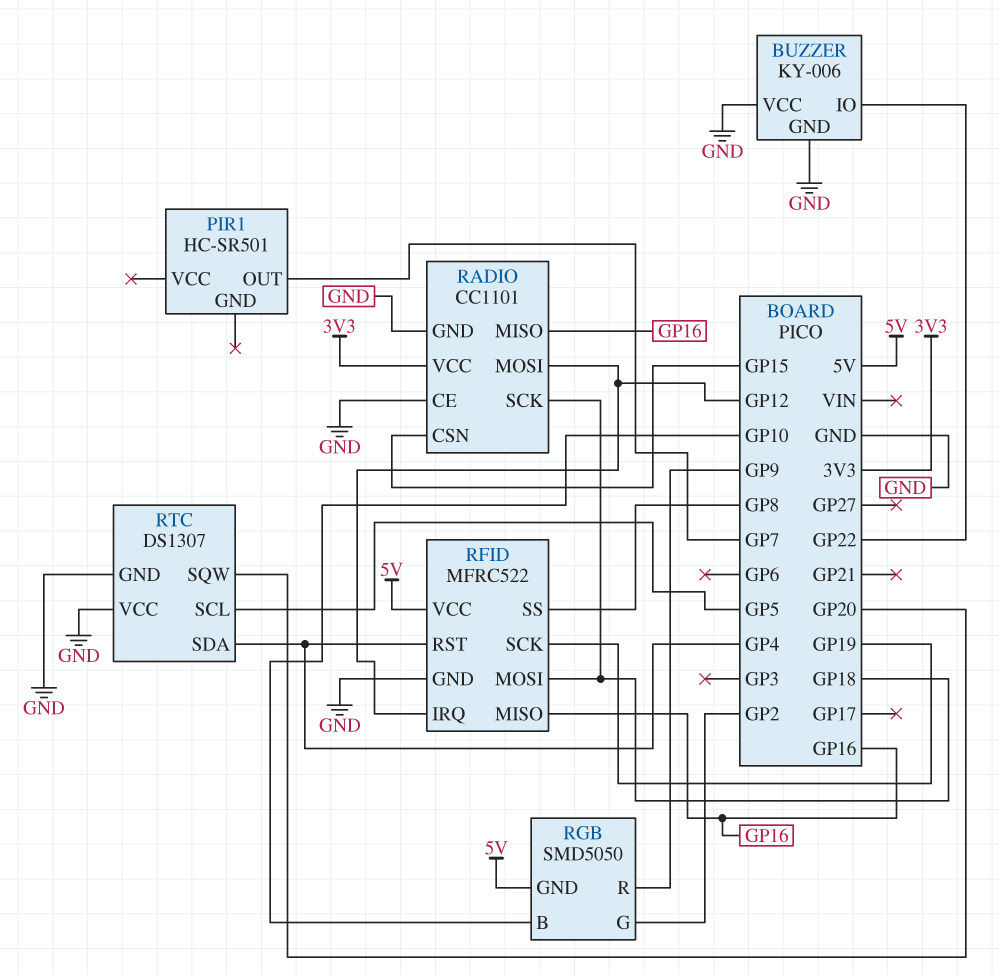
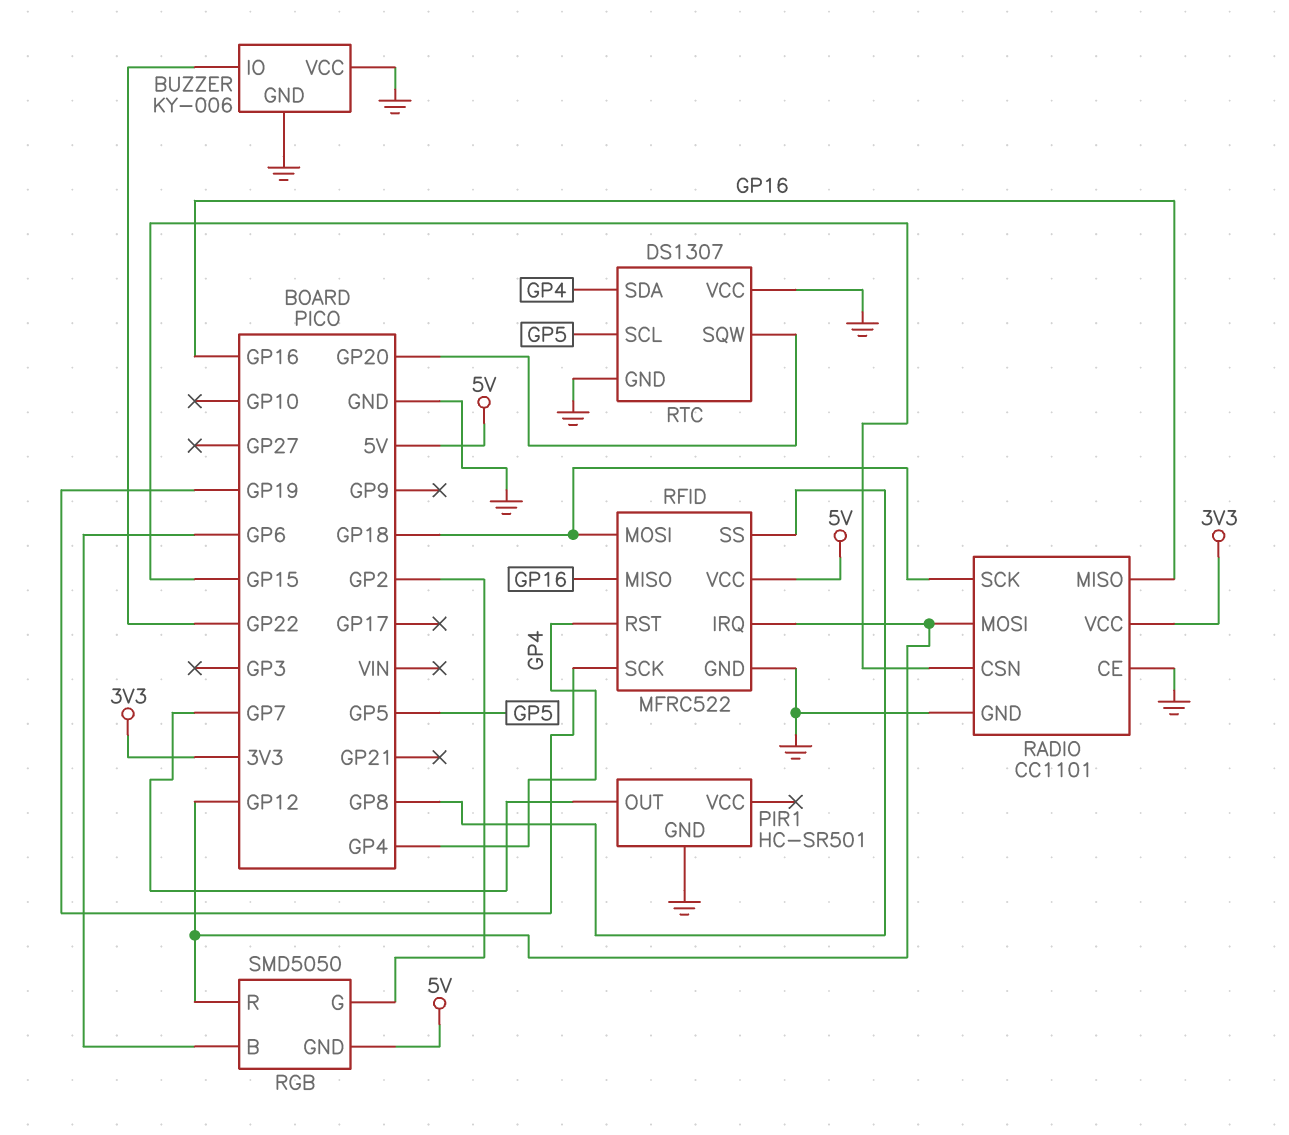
PIR1 pin GND: none -> GND
RGB pin B: GP10 -> GP6
RGB pin R: GP9 -> GP12

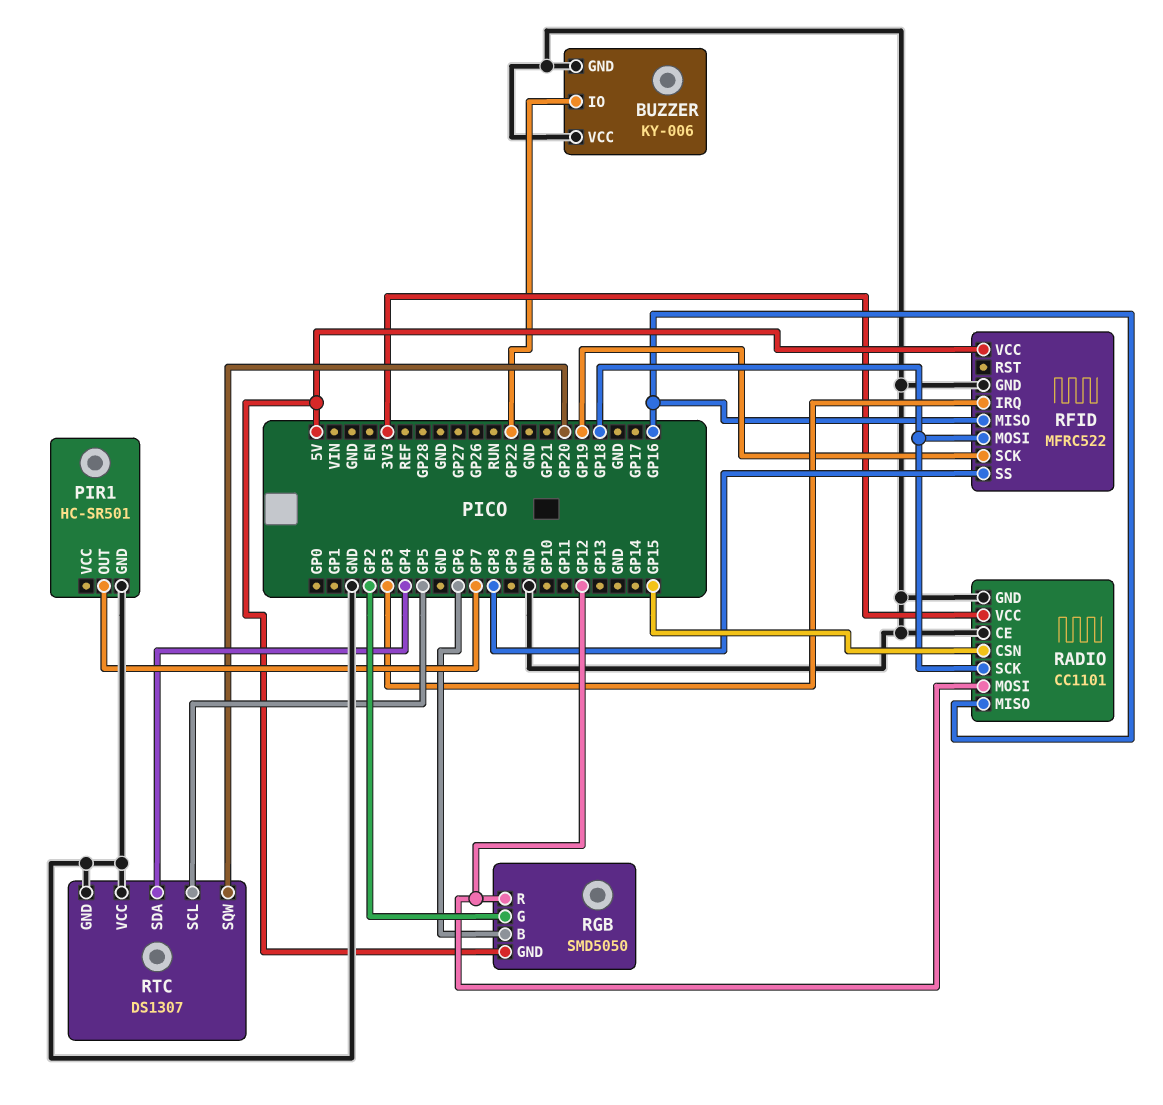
RFID pin IRQ: GP12 -> GP3
RFID pin RST: GP4 -> none

